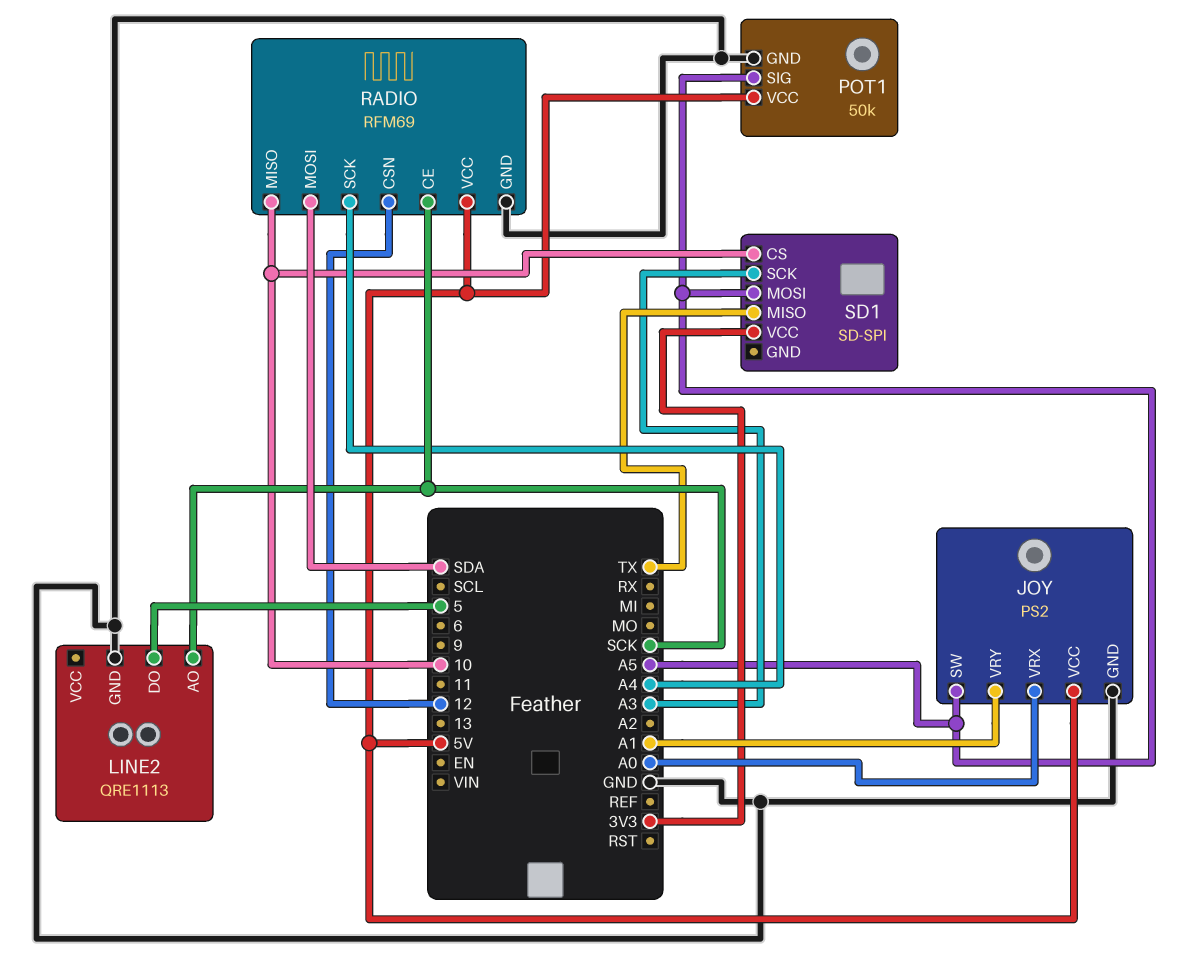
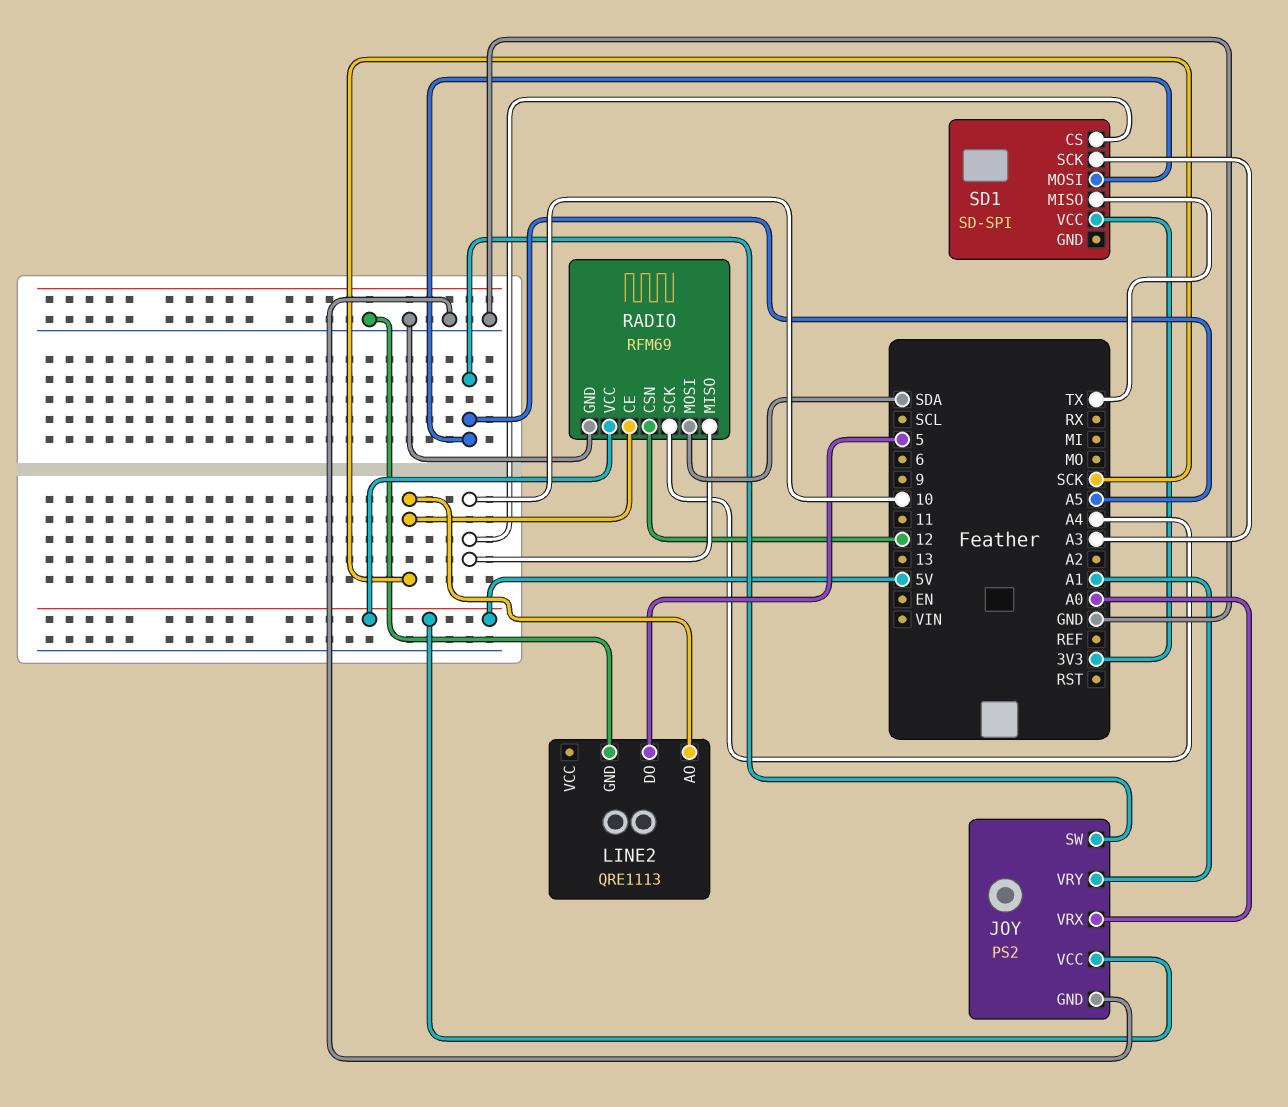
POT1: 50k -> none
POT1 pin GND: GND -> none
POT1 pin SIG: A5 -> none
POT1 pin VCC: 5V -> none

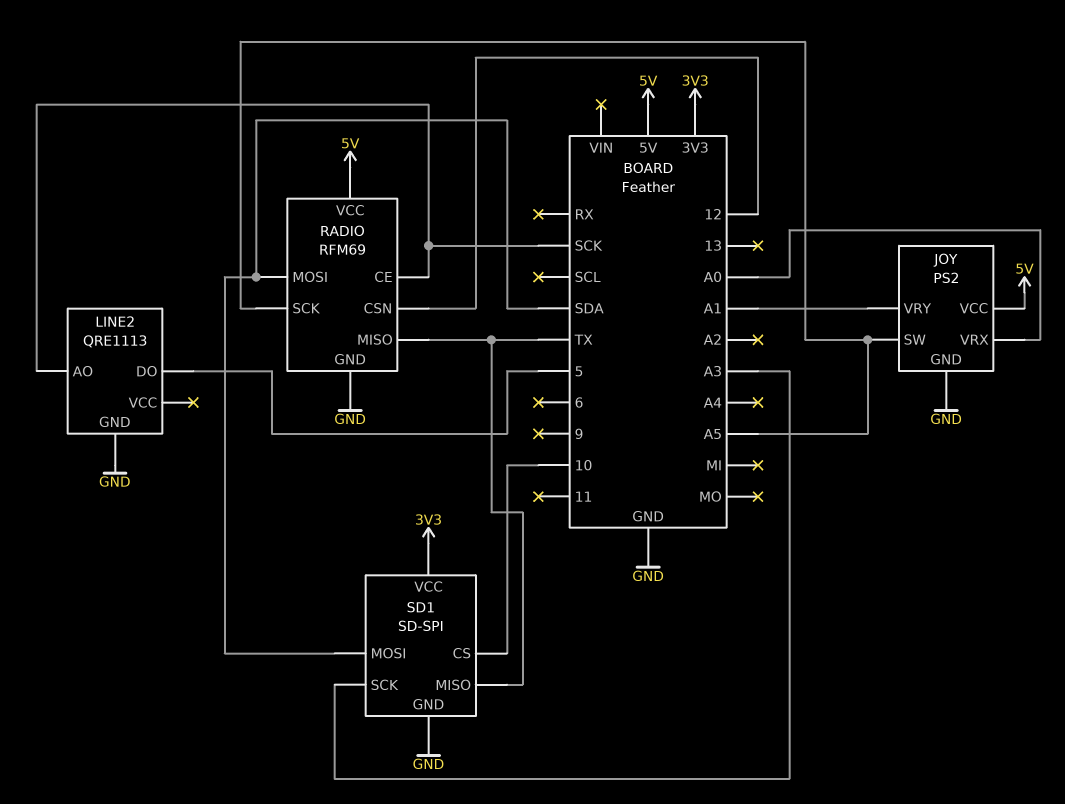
RADIO pin MISO: 10 -> TX
RADIO pin SCK: A4 -> A5
SD1 pin GND: none -> GND
SD1 pin MOSI: A5 -> SDA

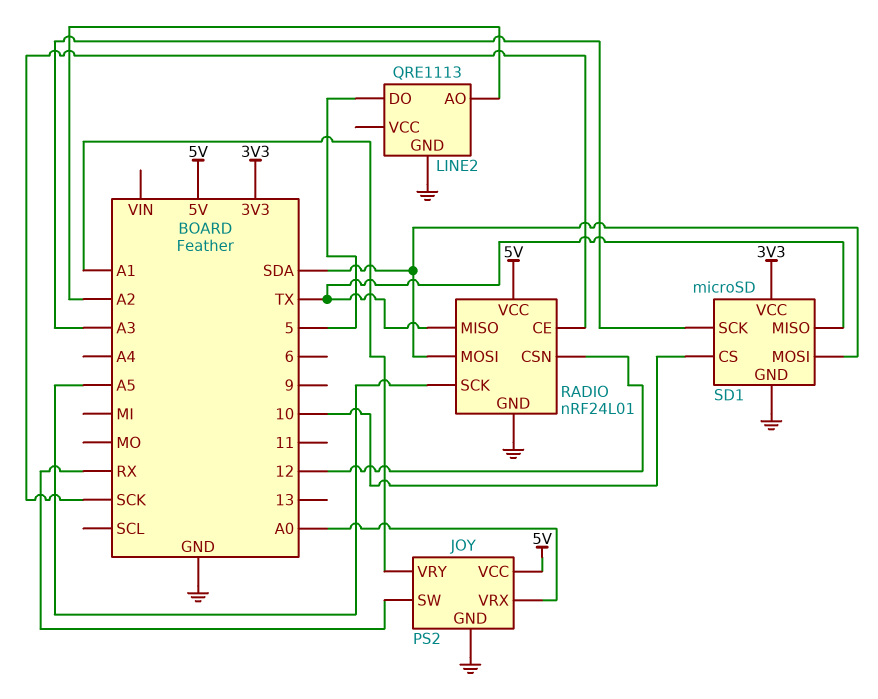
JOY pin SW: A5 -> RX
LINE2 pin AO: SCK -> A2
RADIO: RFM69 -> nRF24L01
SD1: SD-SPI -> microSD

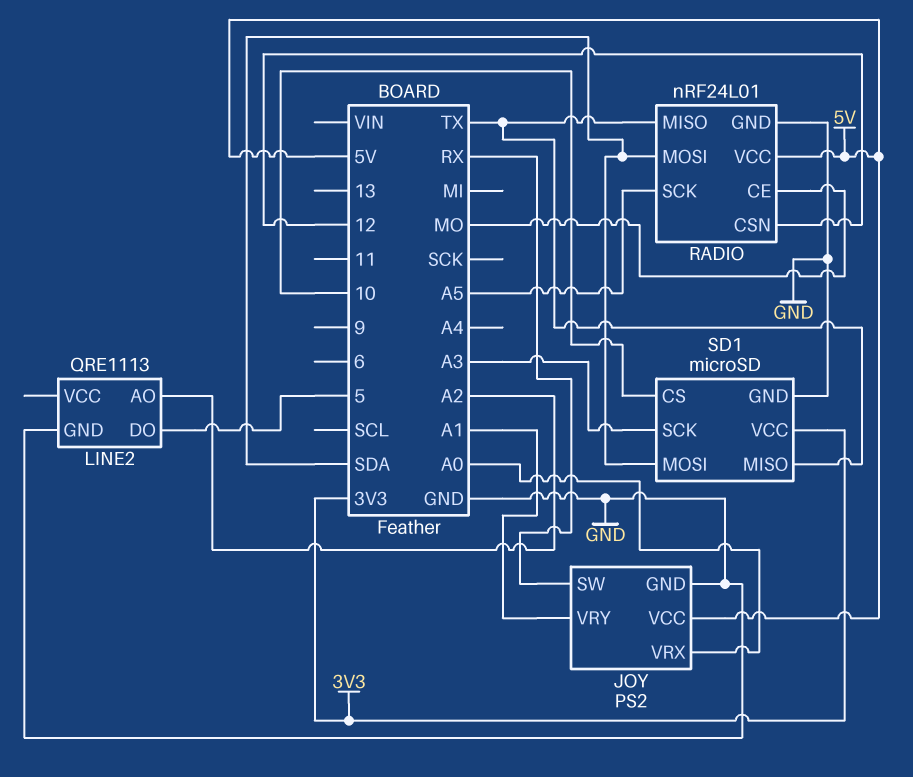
RADIO pin CE: SCK -> MO

